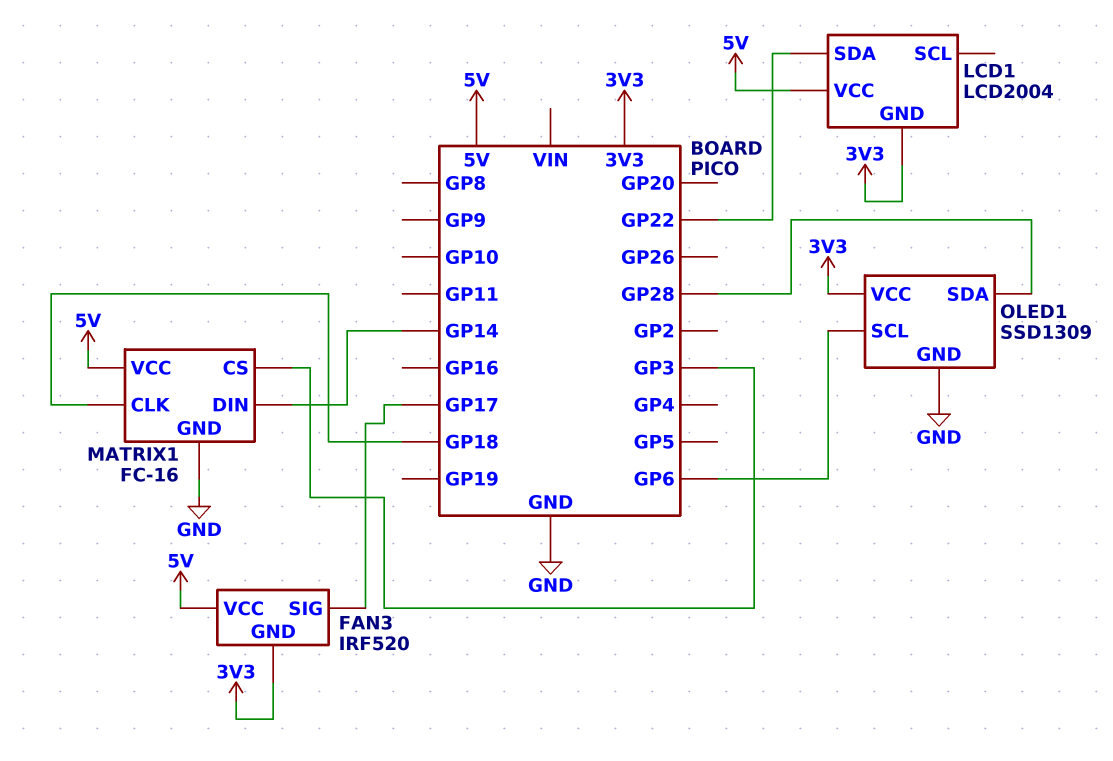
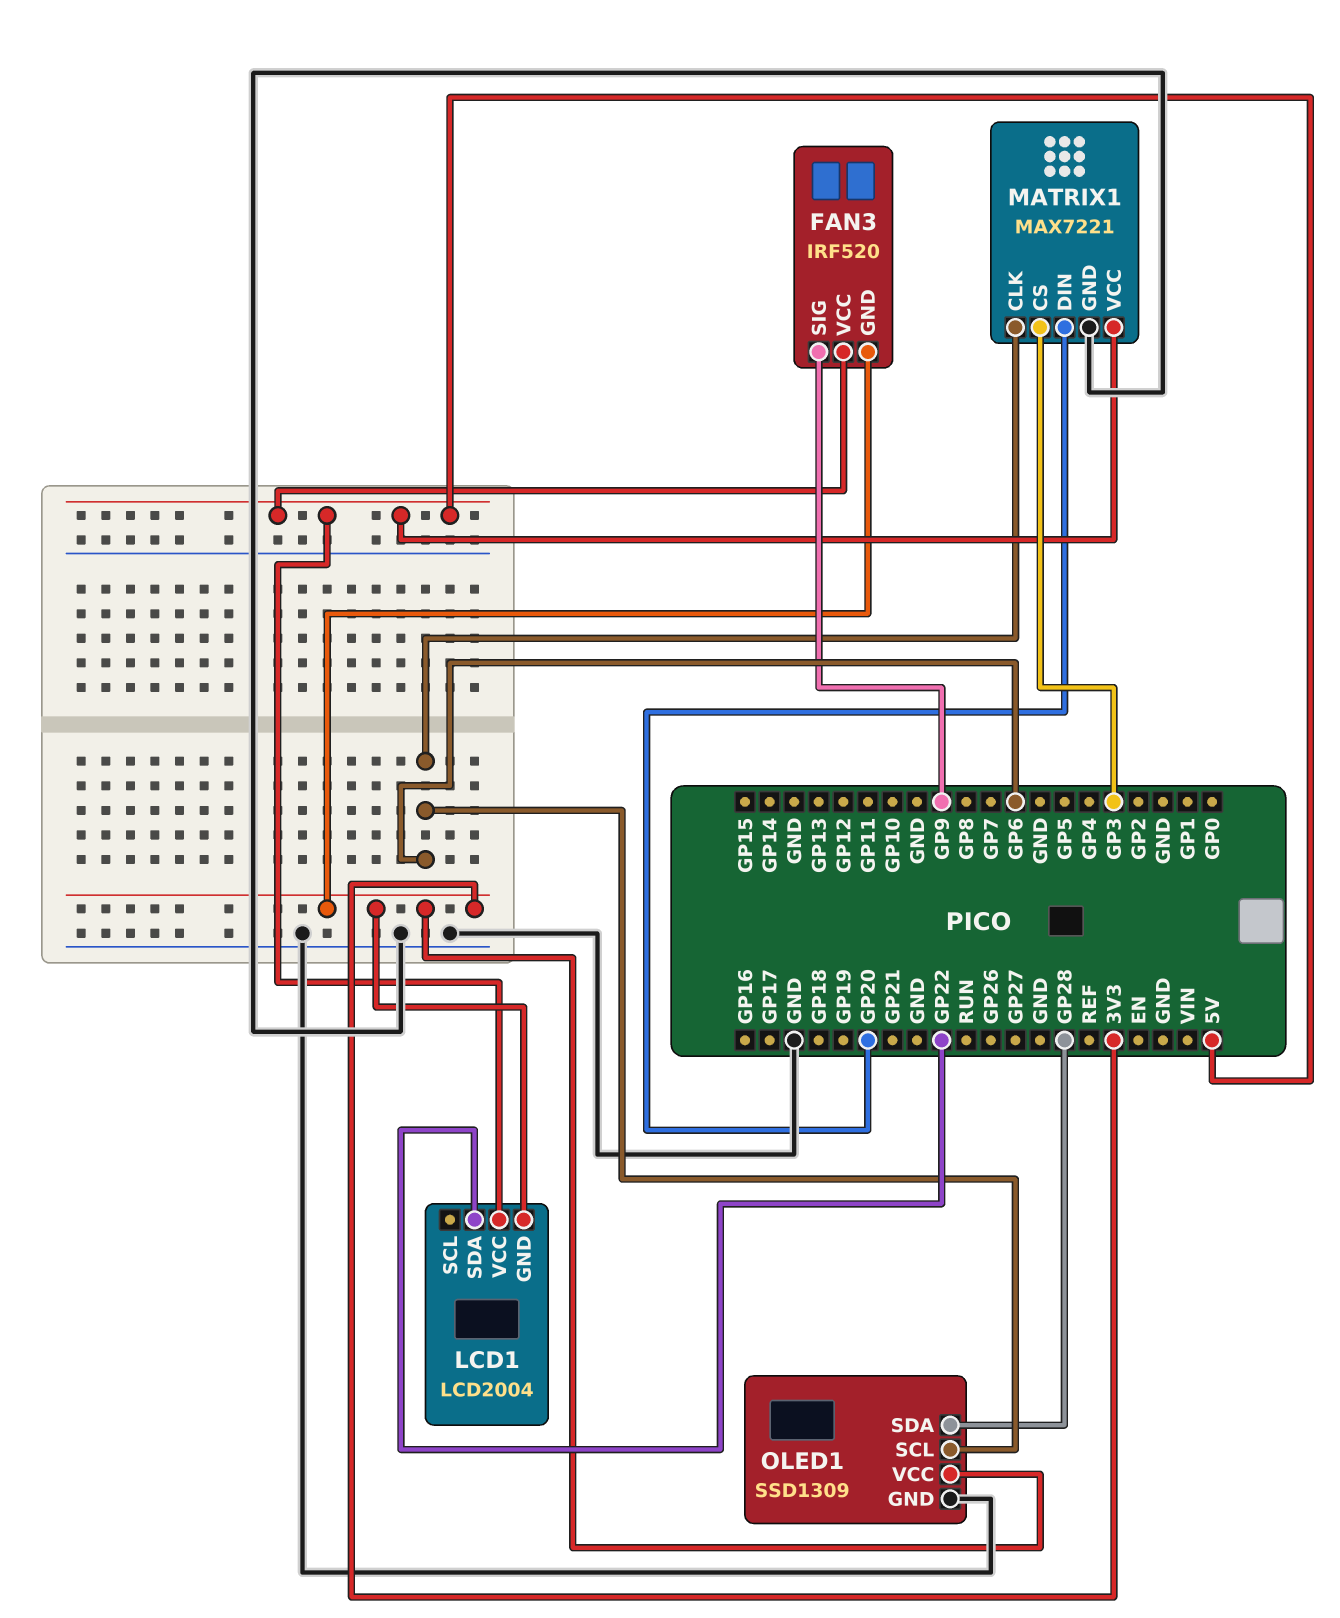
FAN3 pin SIG: GP17 -> GP9
MATRIX1: FC-16 -> MAX7221
MATRIX1 pin CLK: GP18 -> GP6
MATRIX1 pin DIN: GP14 -> GP20

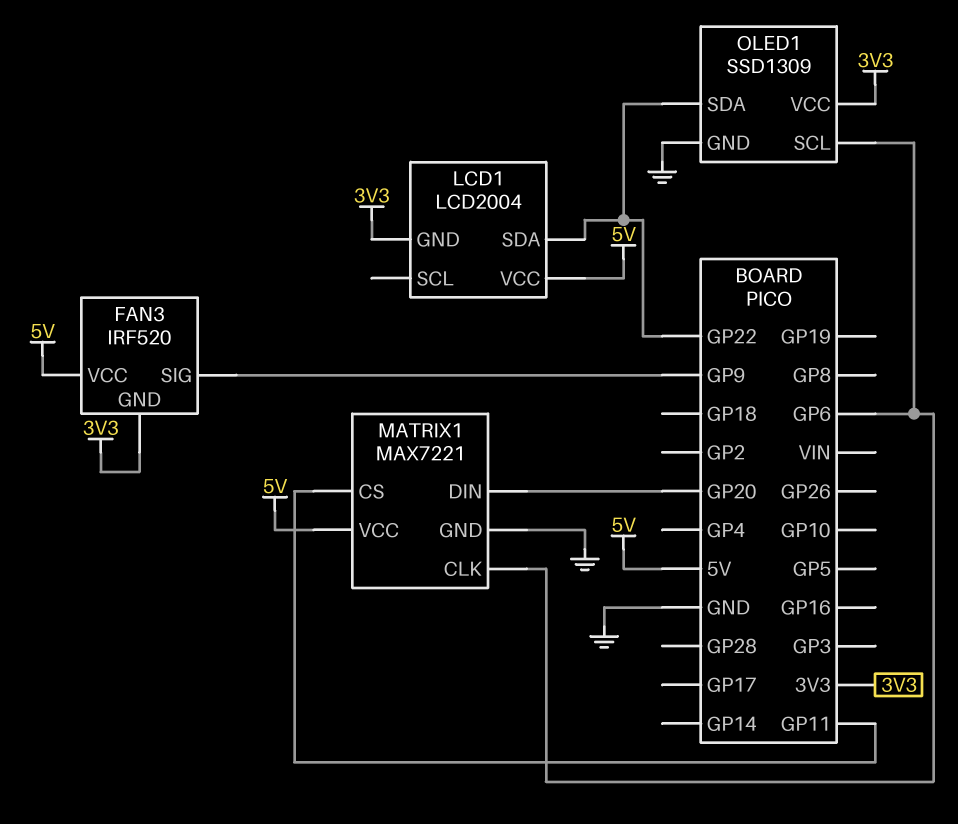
MATRIX1 pin CS: GP3 -> GP11
OLED1 pin SDA: GP28 -> GP22

